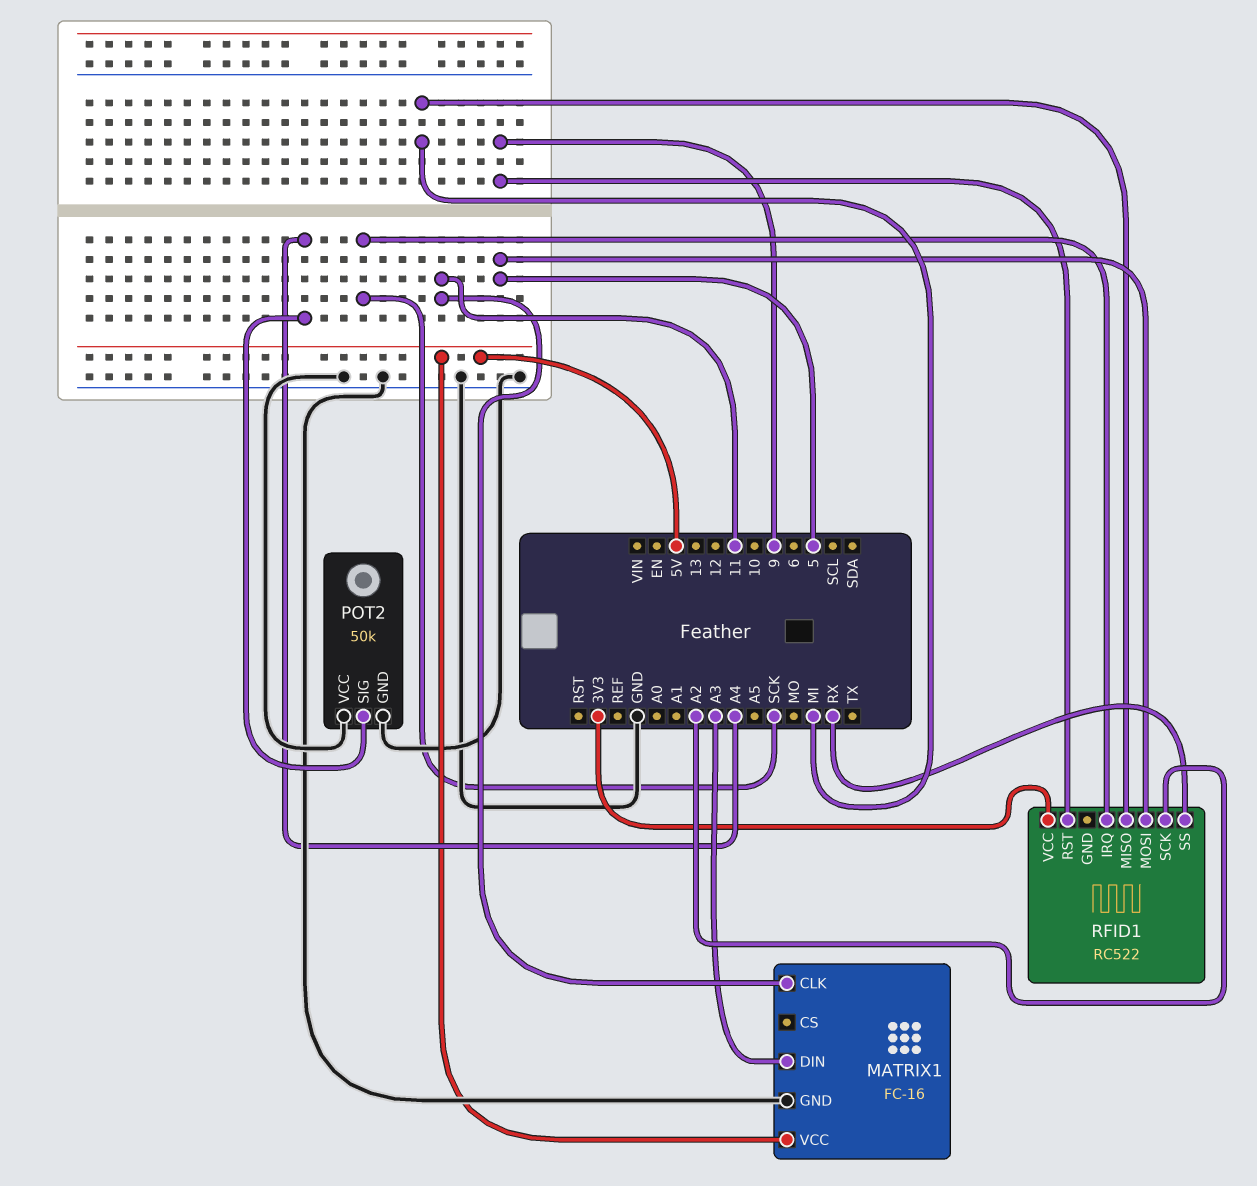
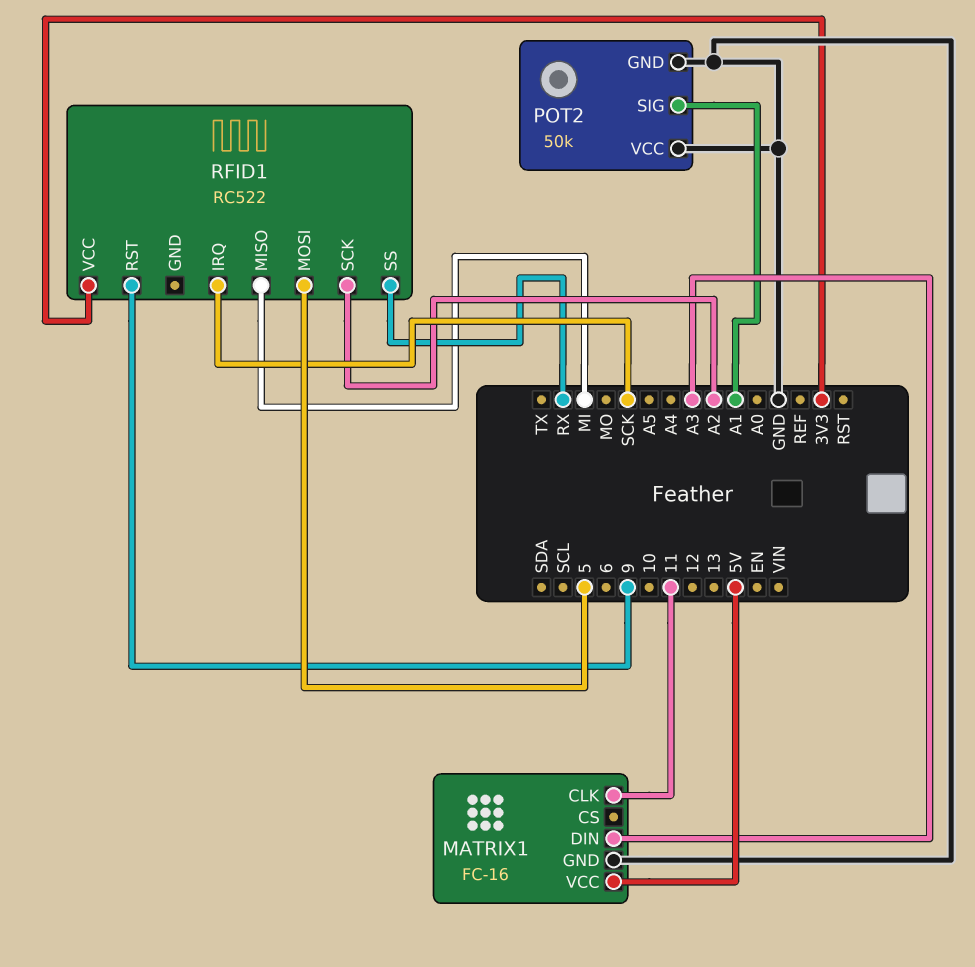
POT2 pin SIG: A4 -> A1

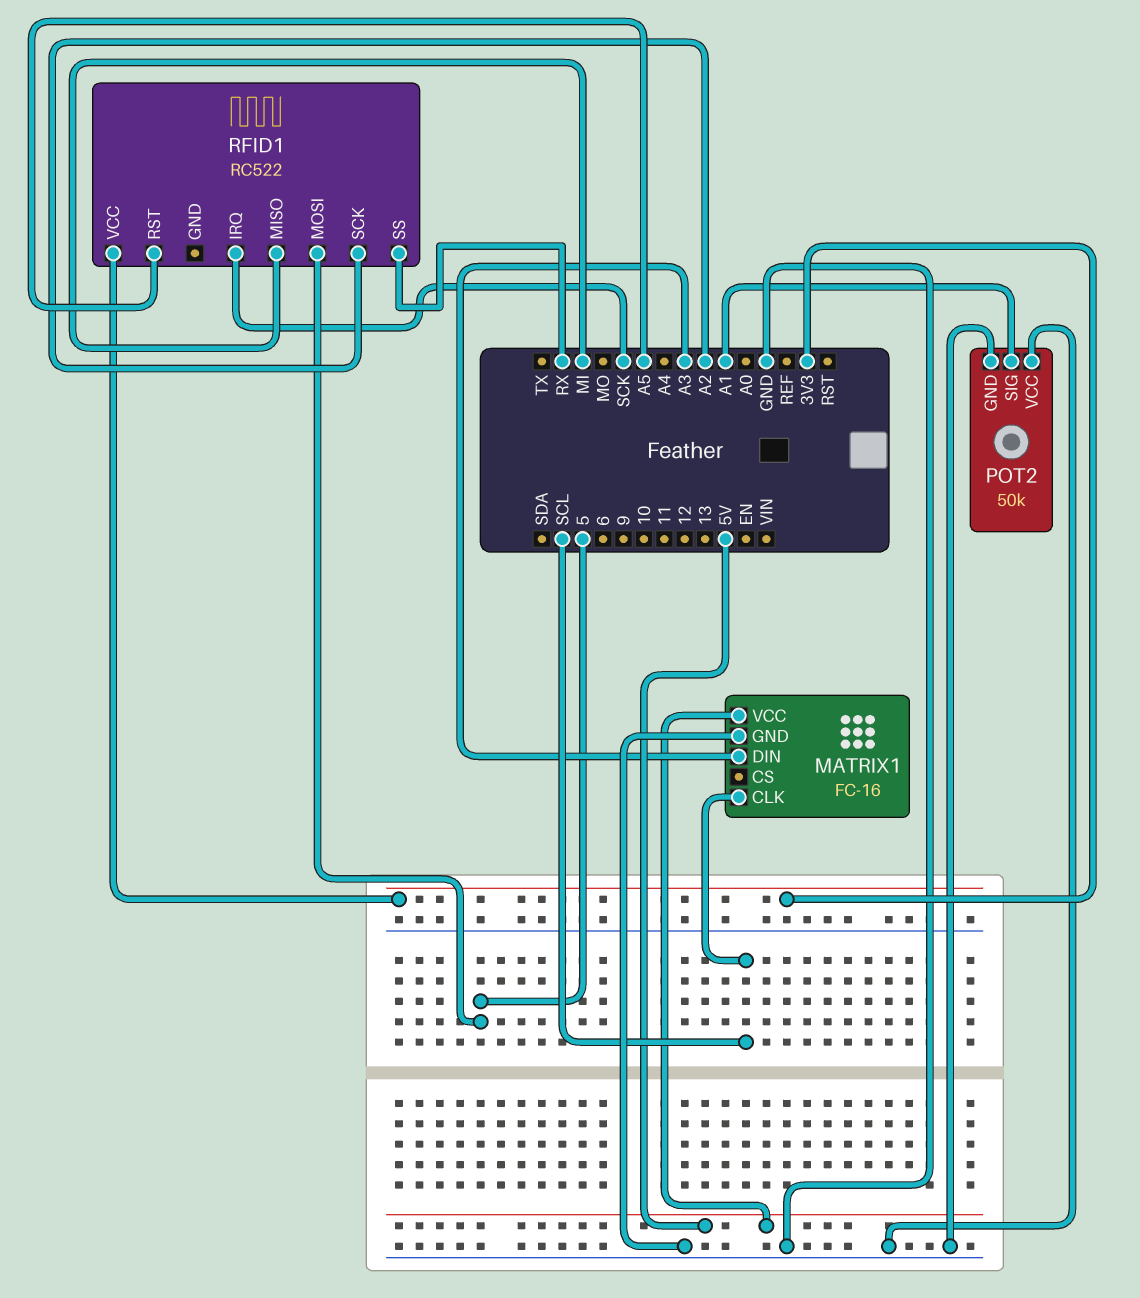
MATRIX1 pin CLK: 11 -> SCL
RFID1 pin RST: 9 -> A5

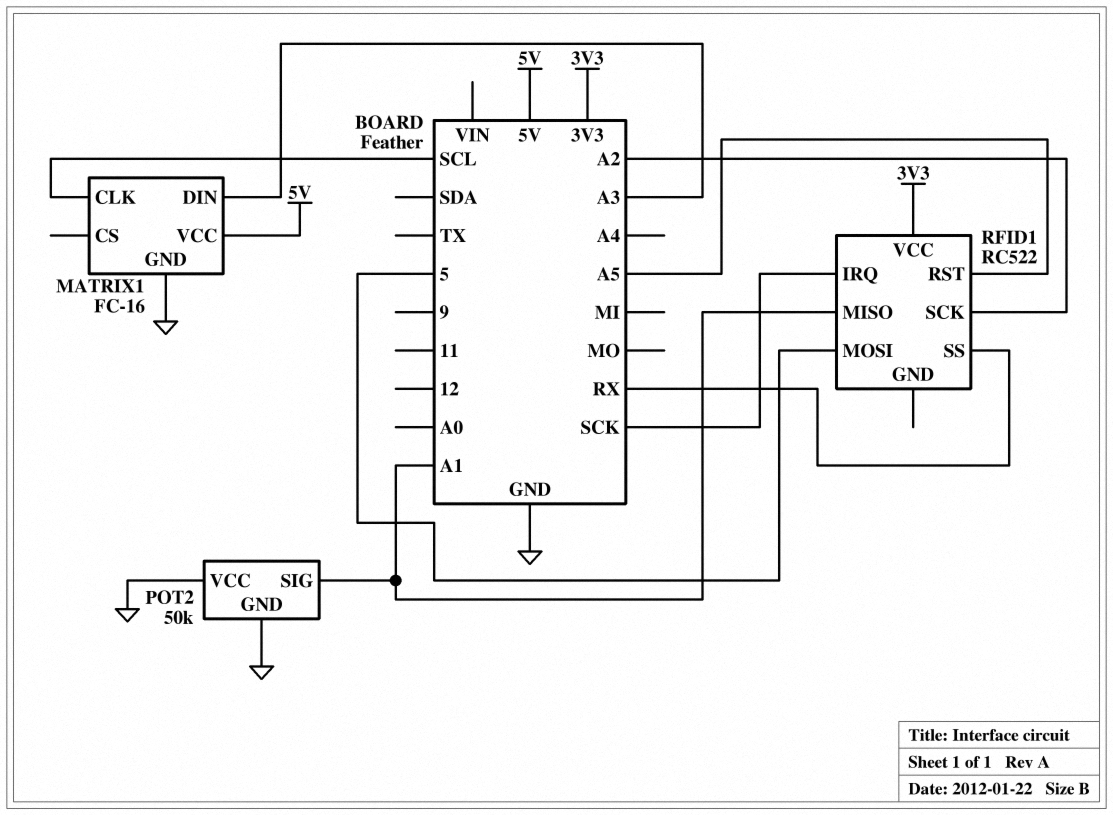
RFID1 pin MISO: MI -> A1

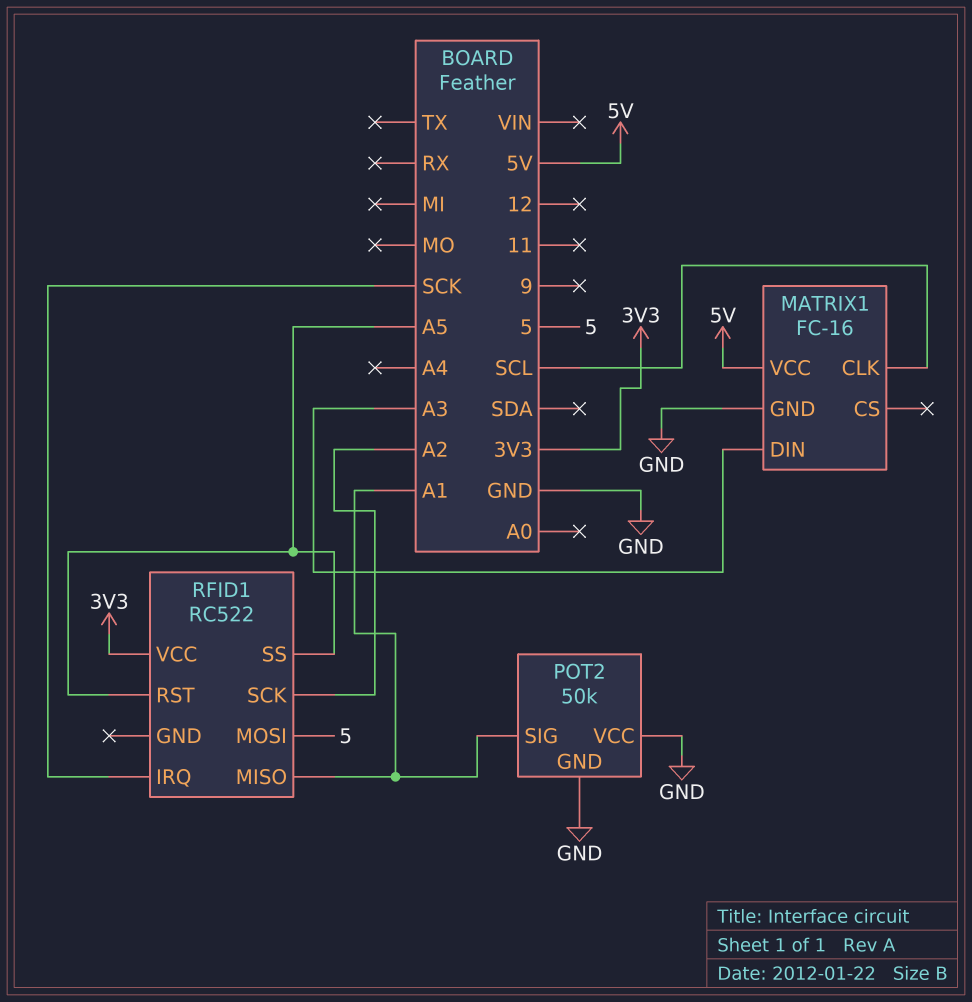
RFID1 pin SS: RX -> A5

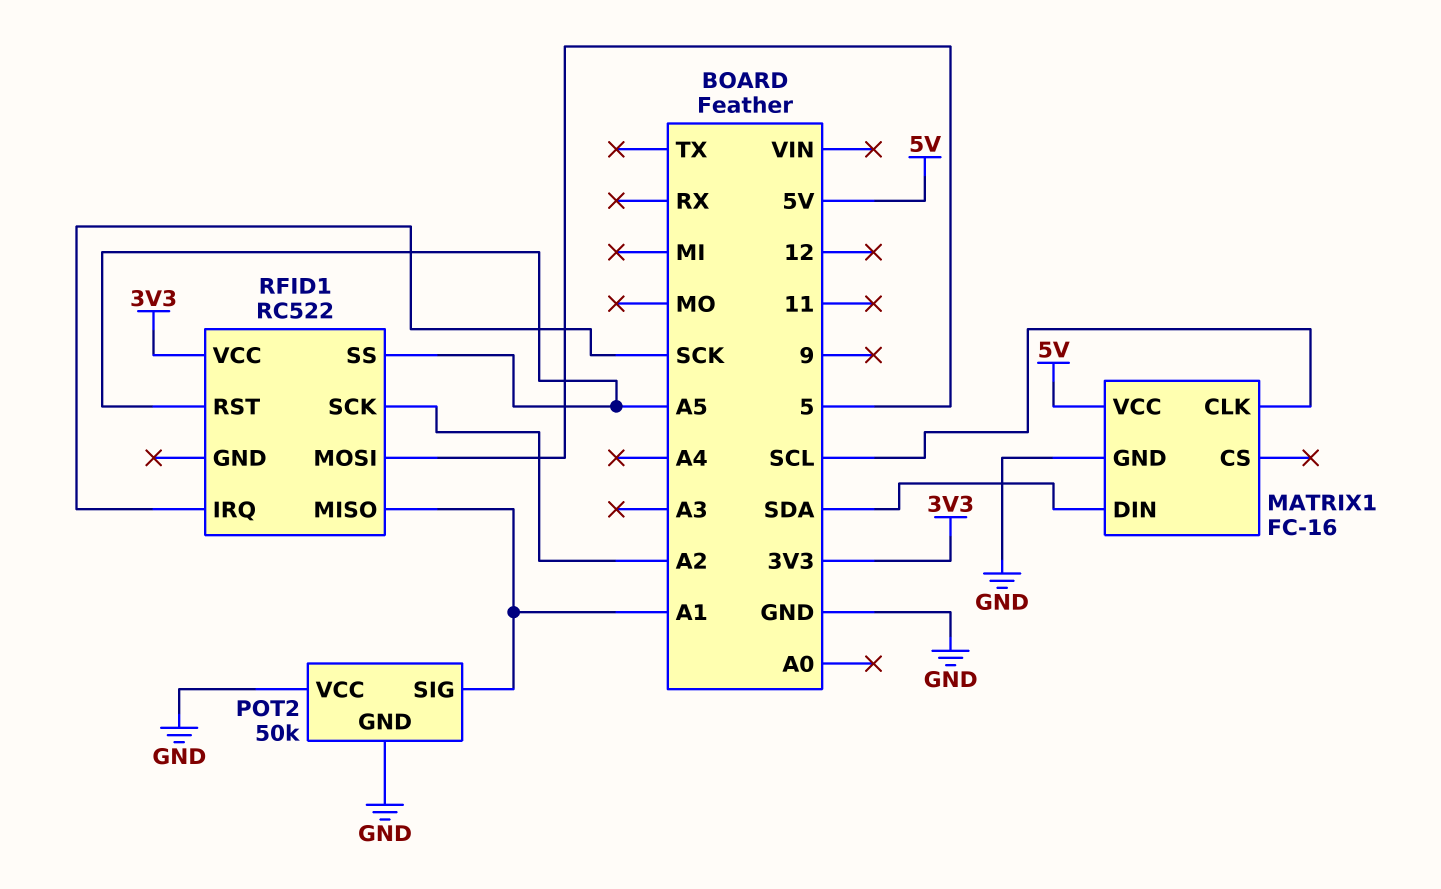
MATRIX1 pin DIN: A3 -> SDA

